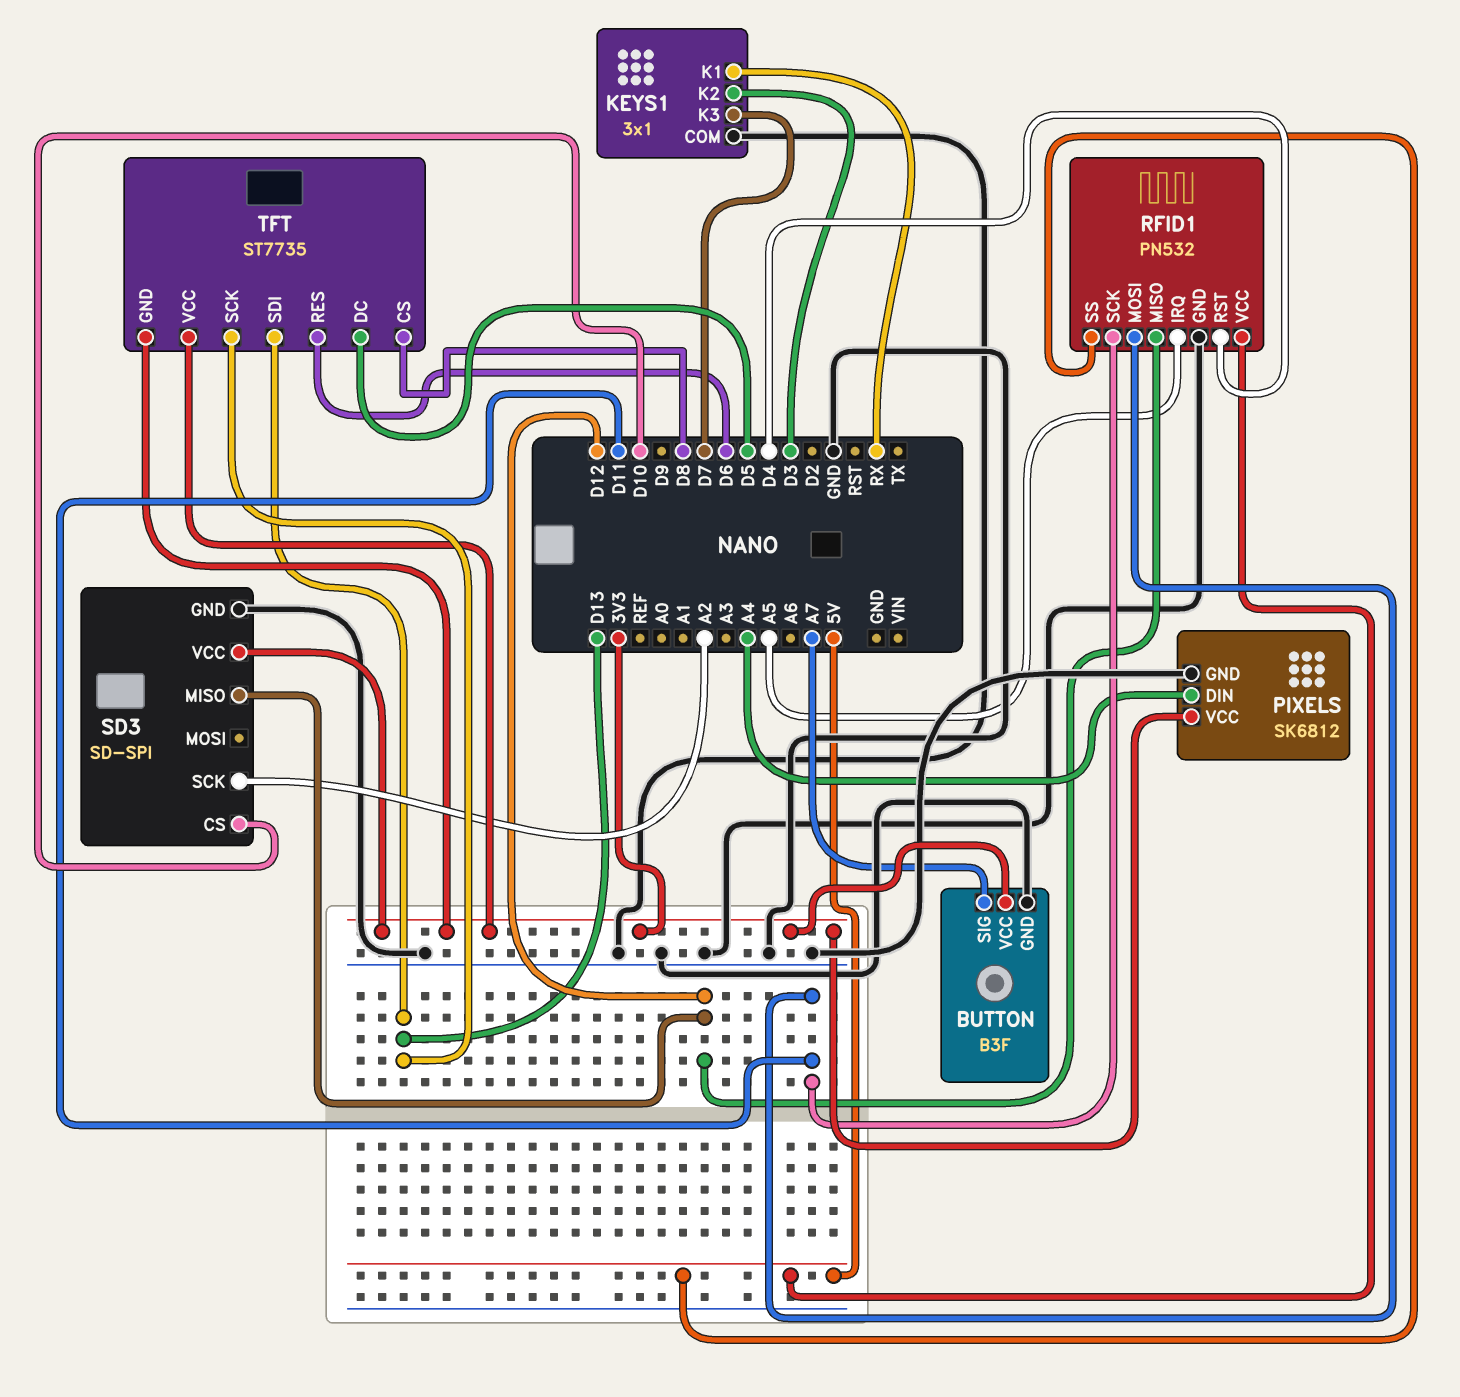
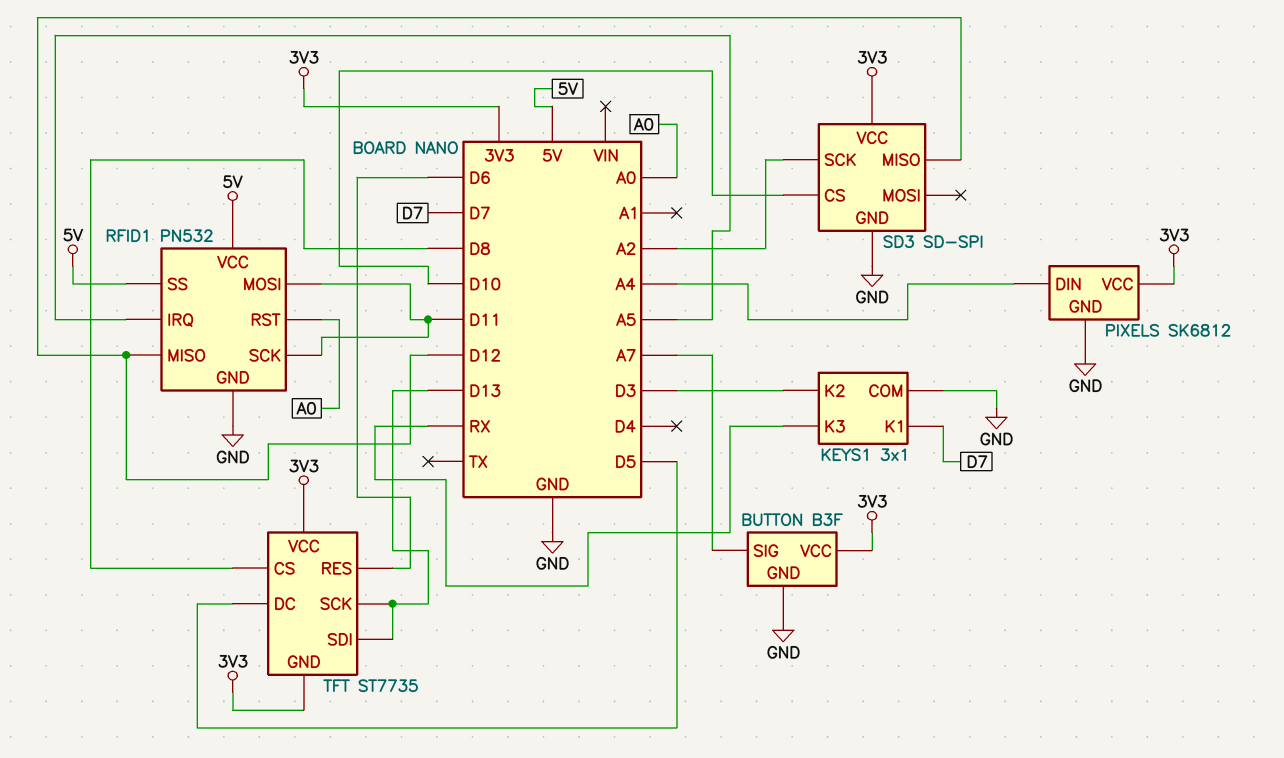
KEYS1 pin K1: RX -> D7
KEYS1 pin K3: D7 -> RX
RFID1 pin RST: D4 -> A0

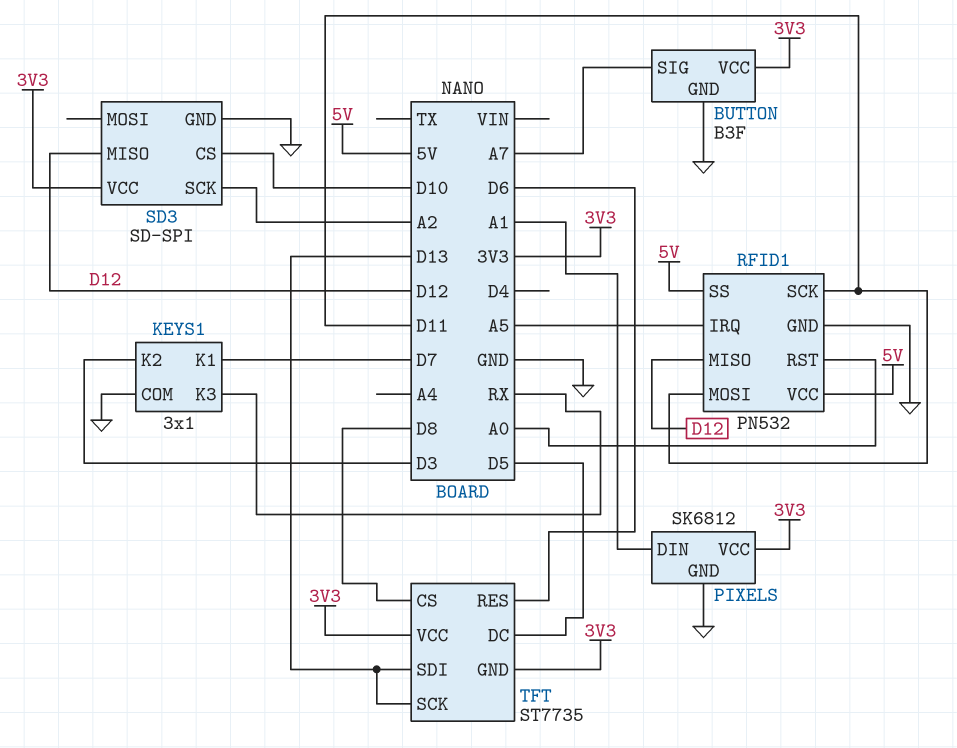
PIXELS pin DIN: A4 -> A1

